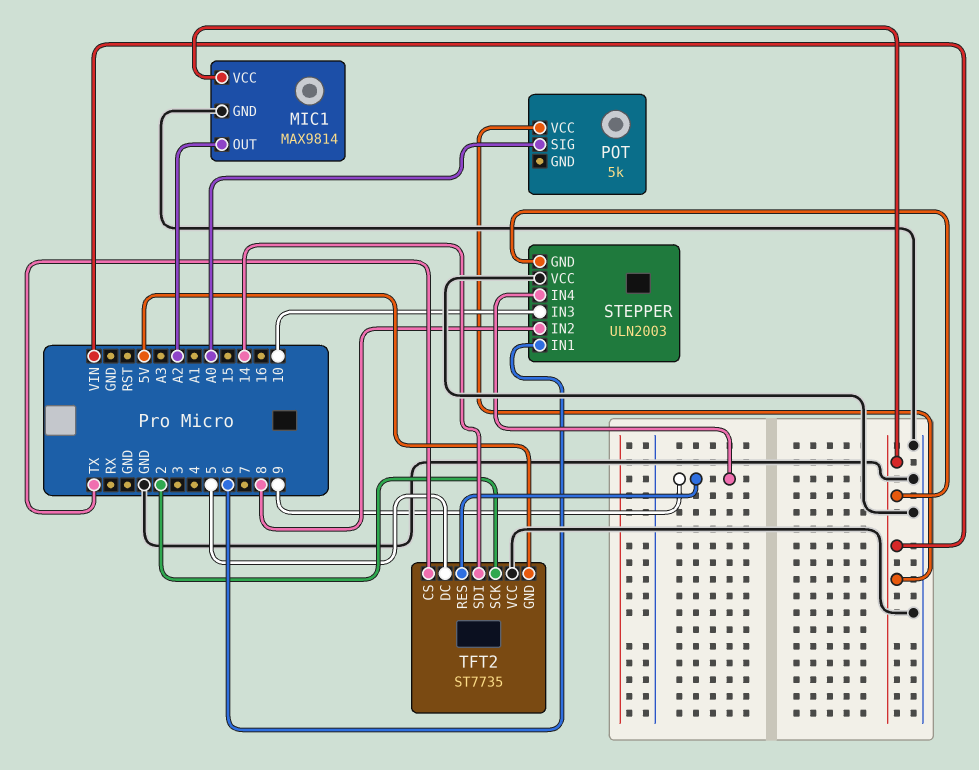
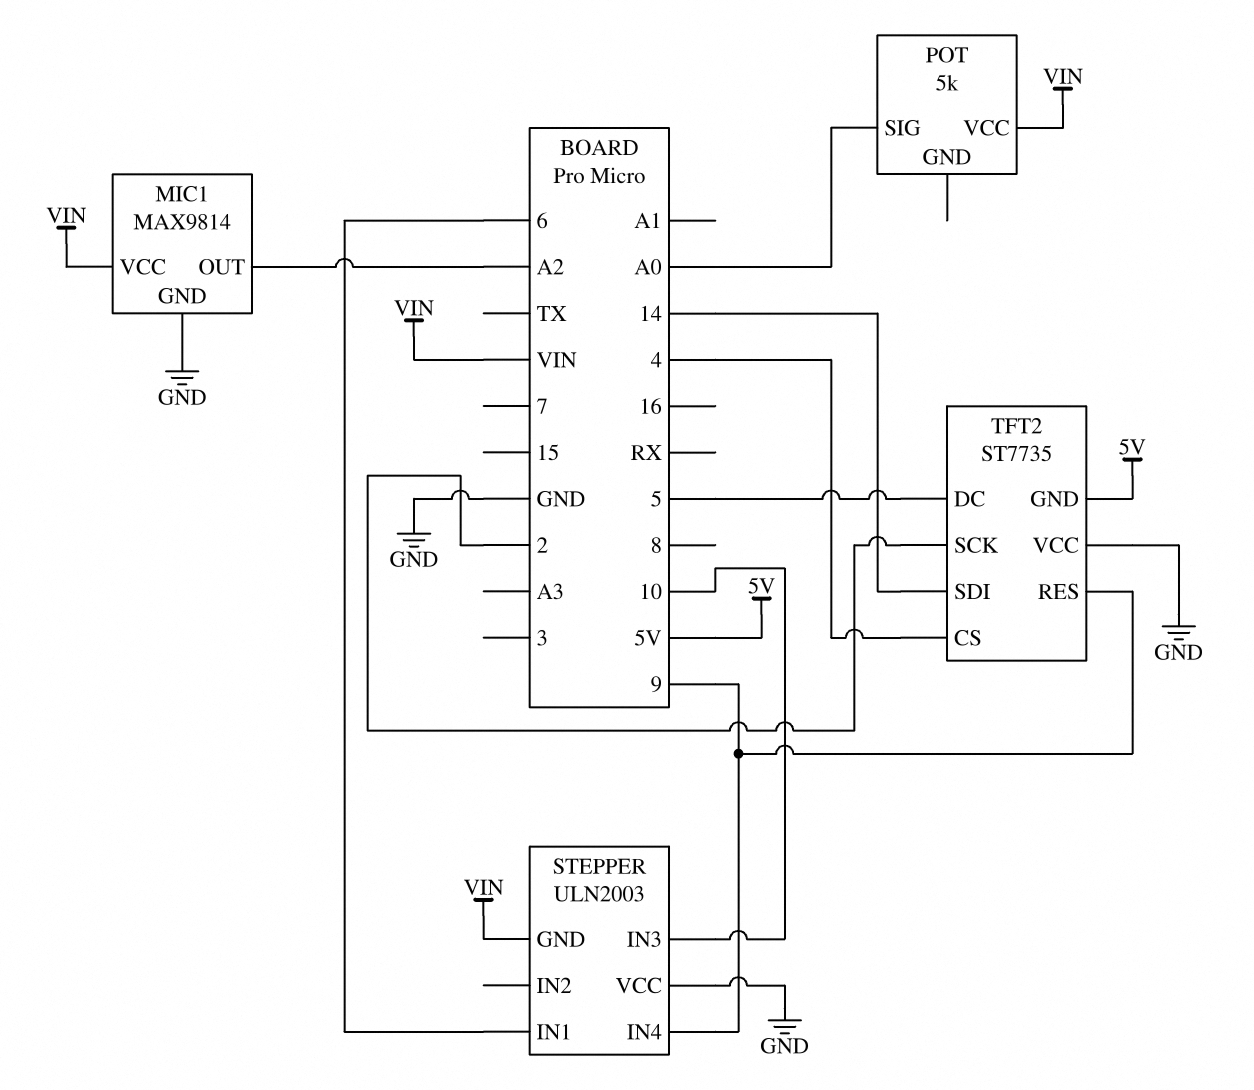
STEPPER pin IN2: 8 -> none
TFT2 pin CS: TX -> 4

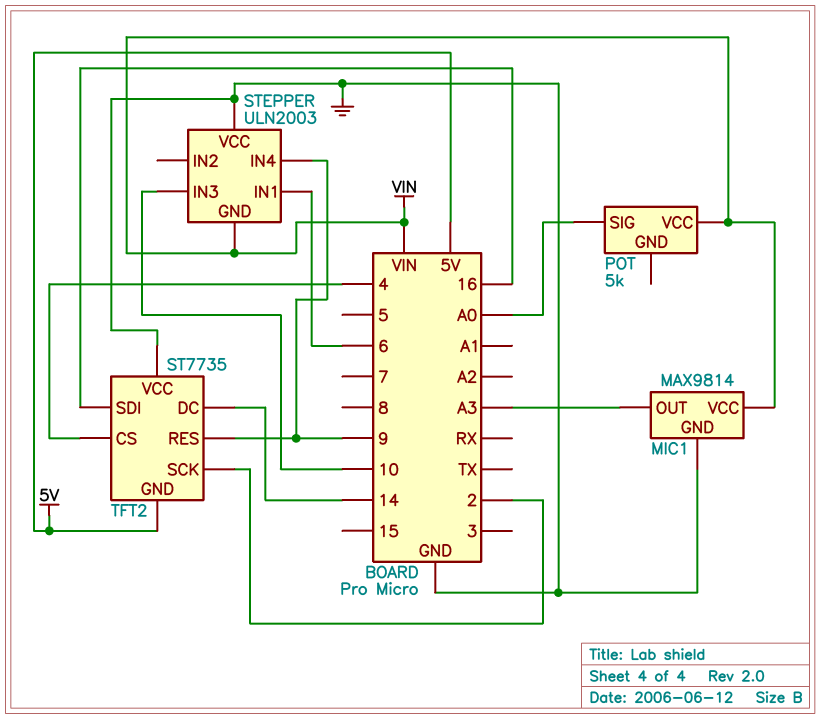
MIC1 pin OUT: A2 -> A3
TFT2 pin DC: 5 -> 14
TFT2 pin SDI: 14 -> 16

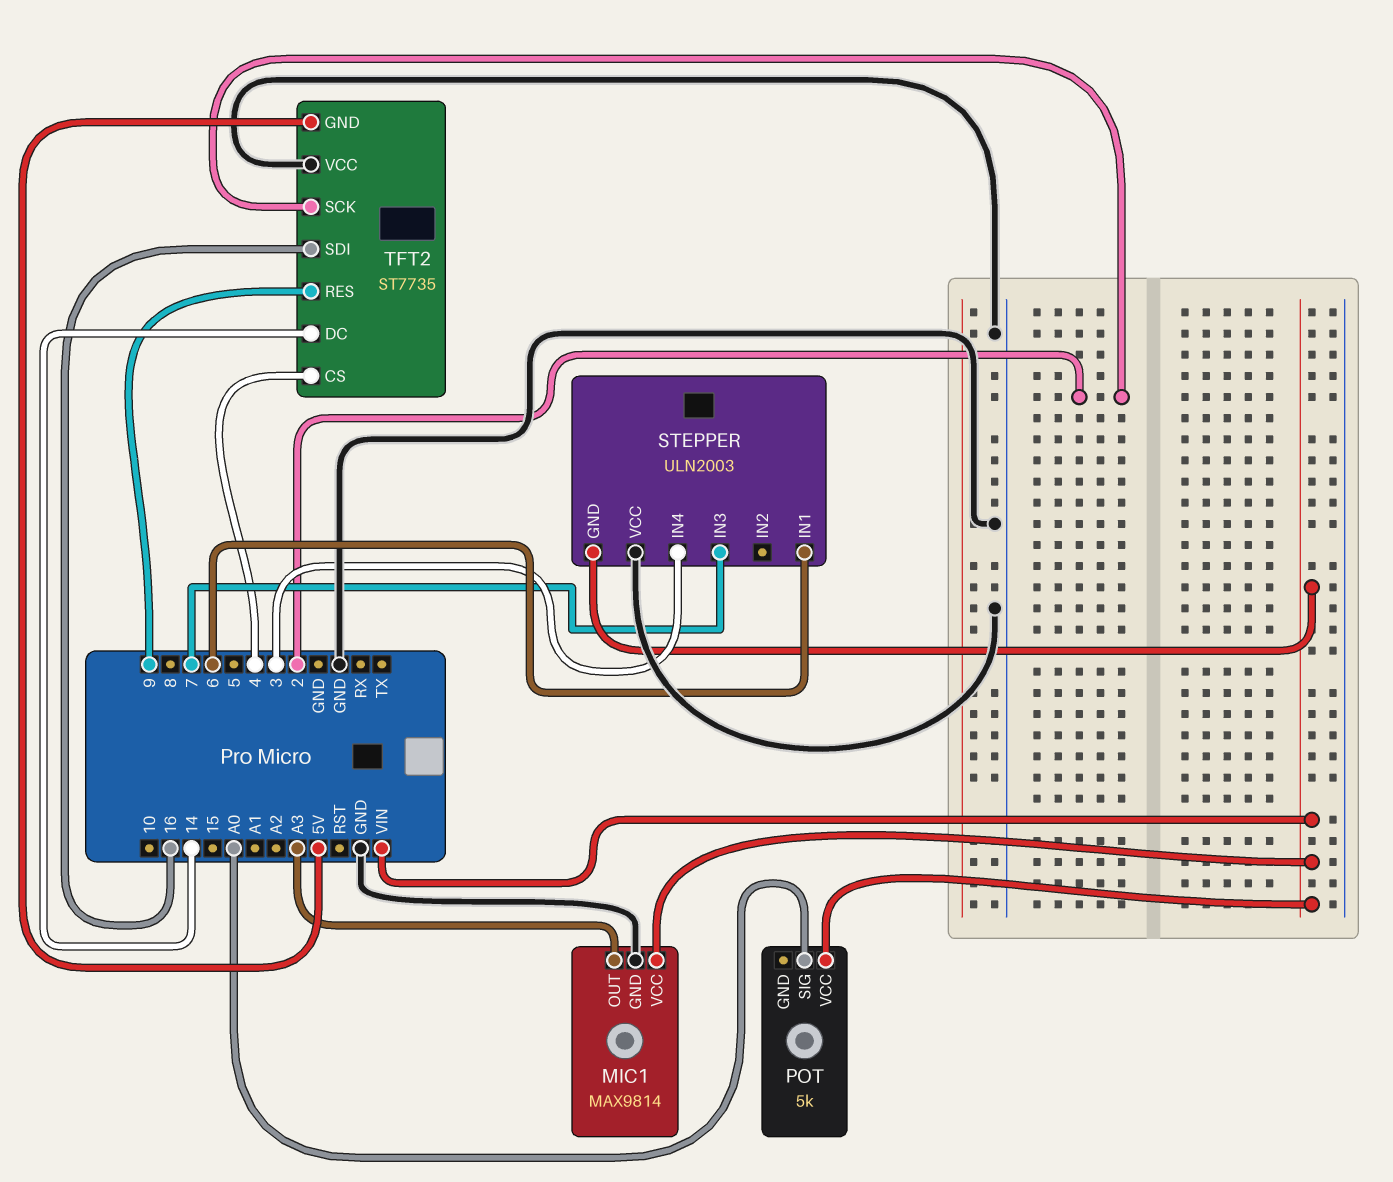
STEPPER pin IN3: 10 -> 7
STEPPER pin IN4: 9 -> 3

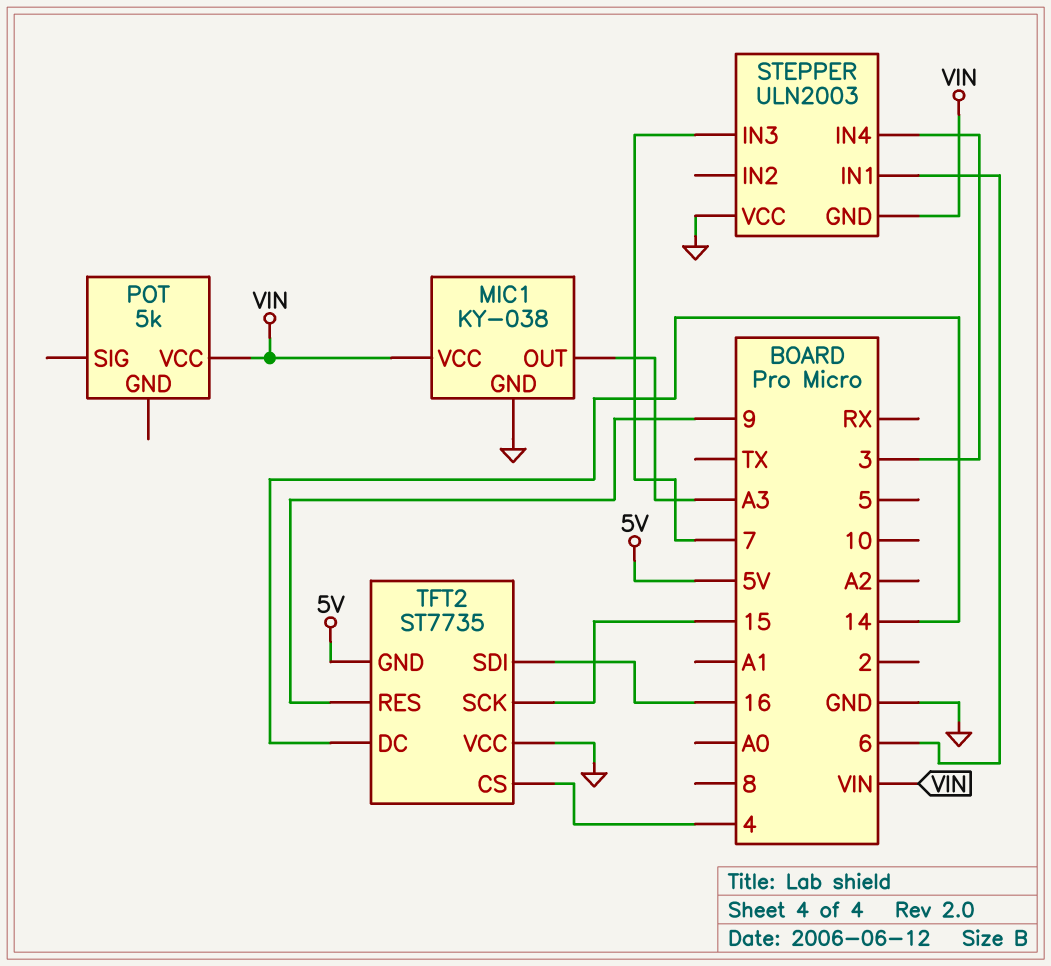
MIC1: MAX9814 -> KY-038
POT pin SIG: A0 -> none
TFT2 pin SCK: 2 -> 15

